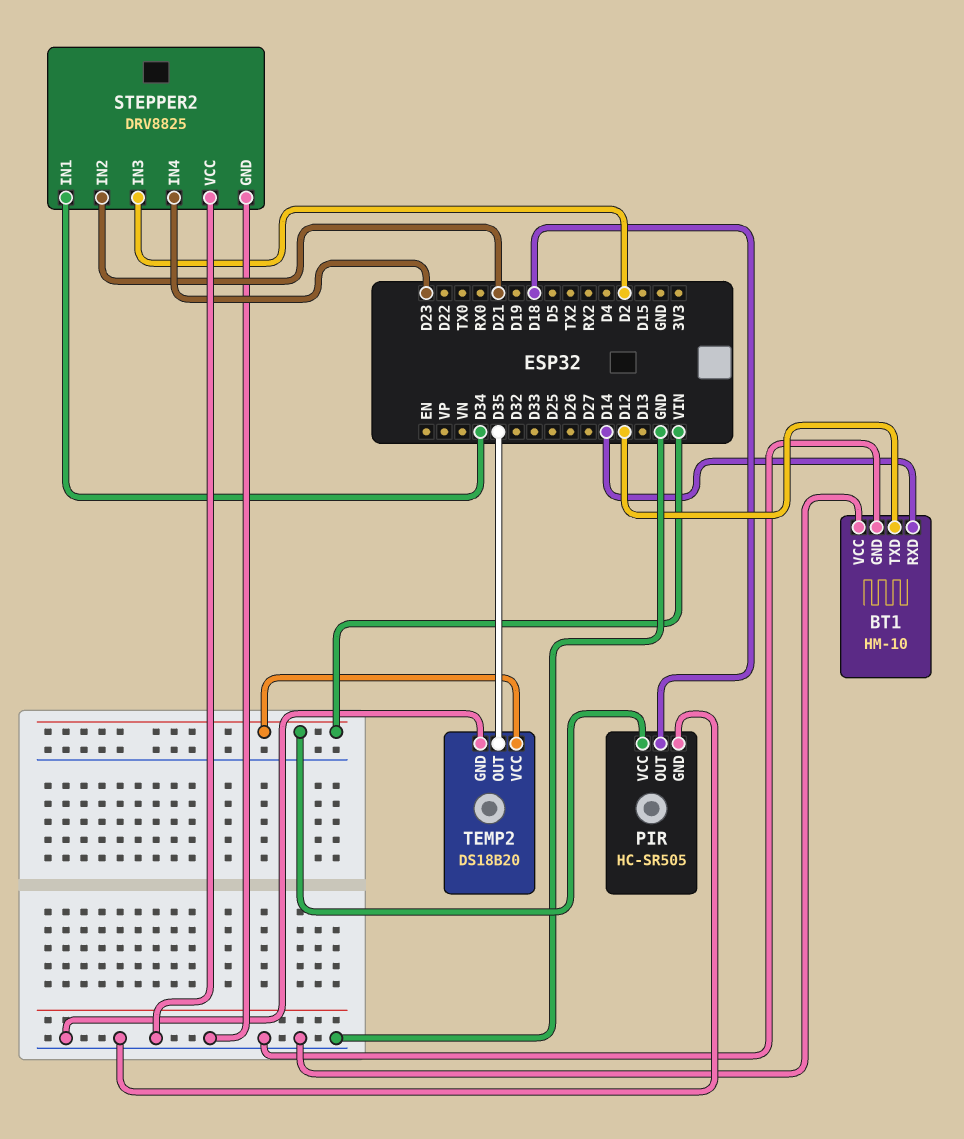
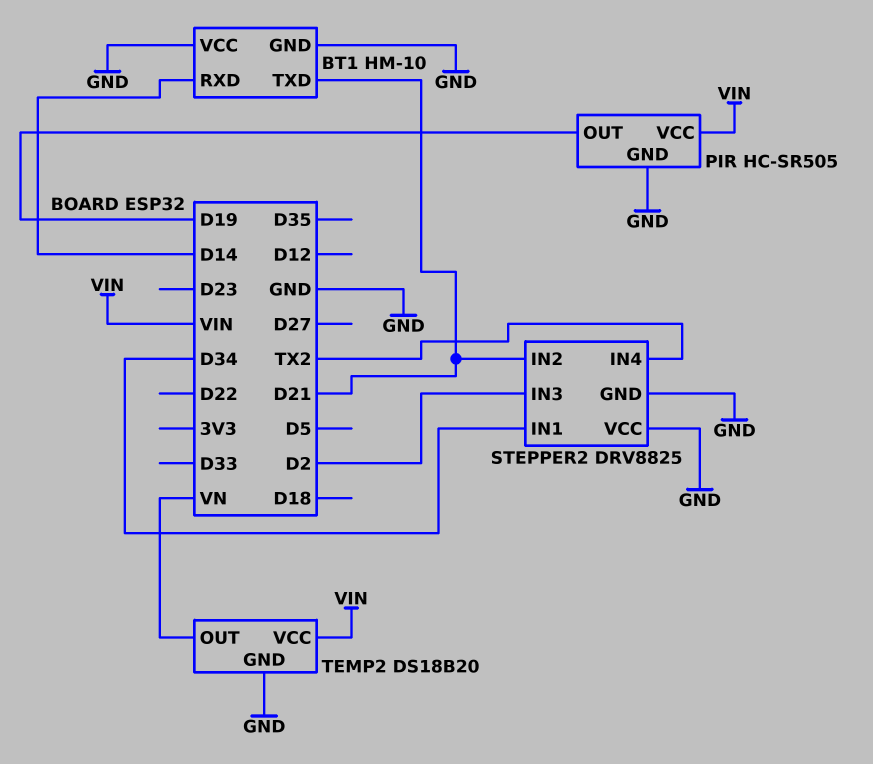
BT1 pin TXD: D12 -> D21
PIR pin OUT: D18 -> D19
STEPPER2 pin IN4: D23 -> TX2
TEMP2 pin OUT: D35 -> VN

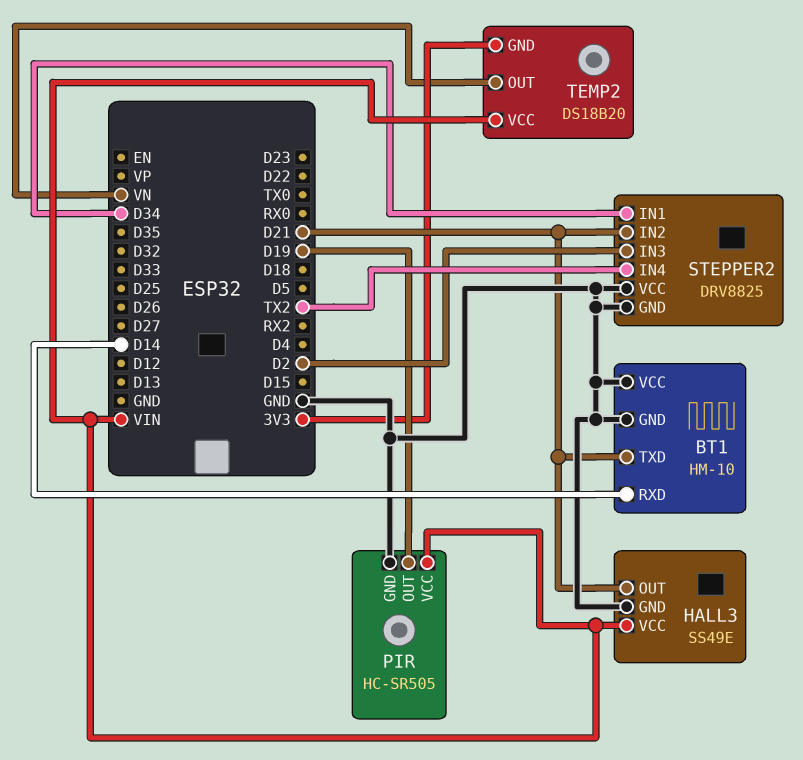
HALL3: none -> SS49E
HALL3 pin GND: none -> GND
HALL3 pin OUT: none -> D21
HALL3 pin VCC: none -> VIN
TEMP2 pin GND: GND -> 3V3

